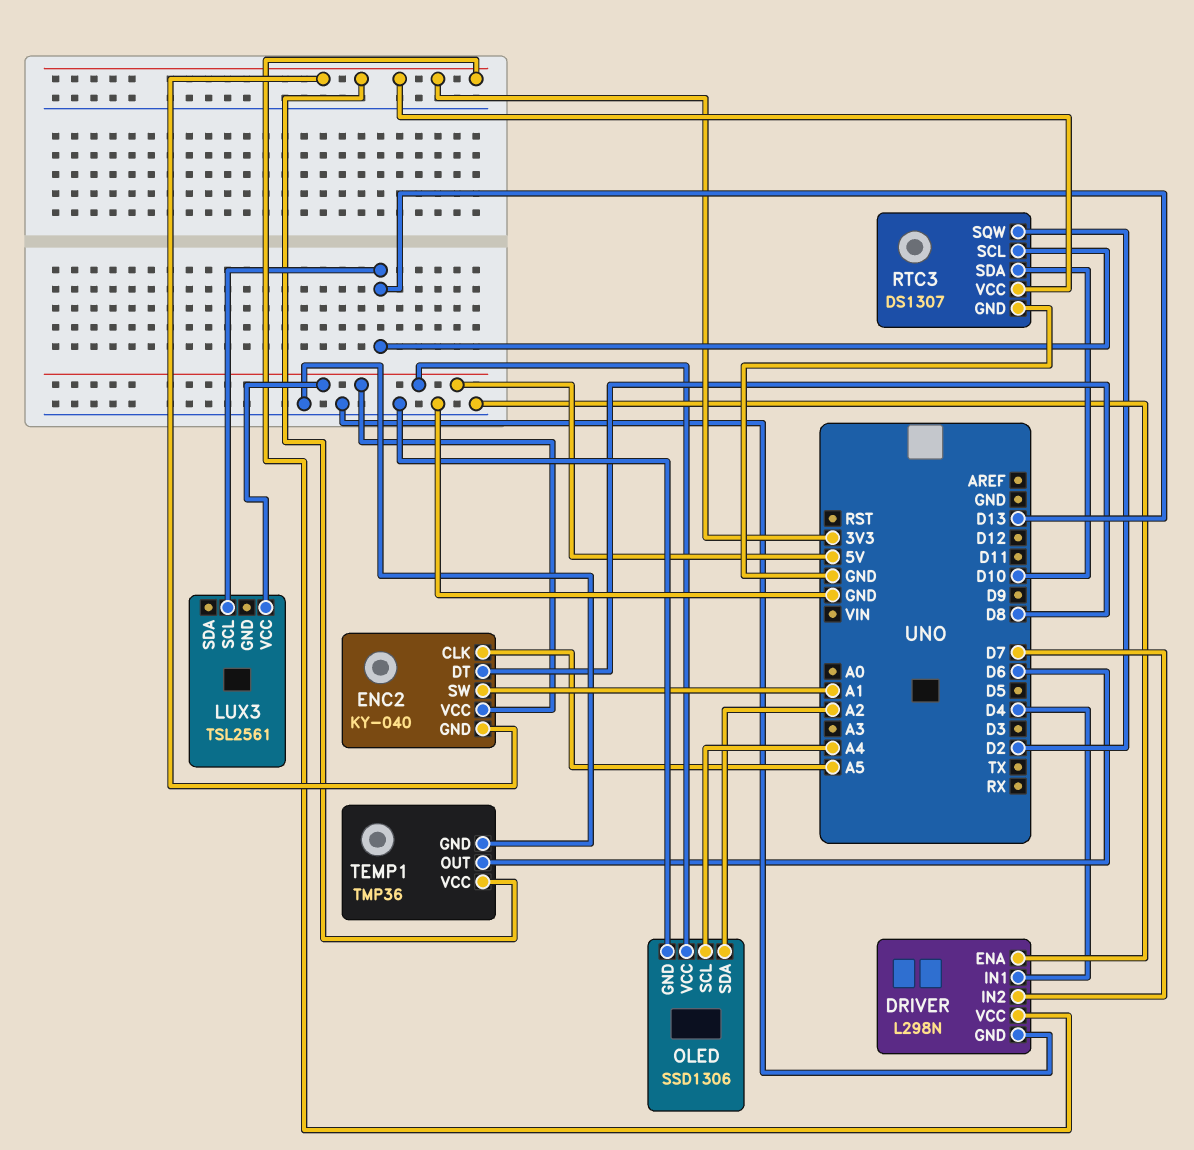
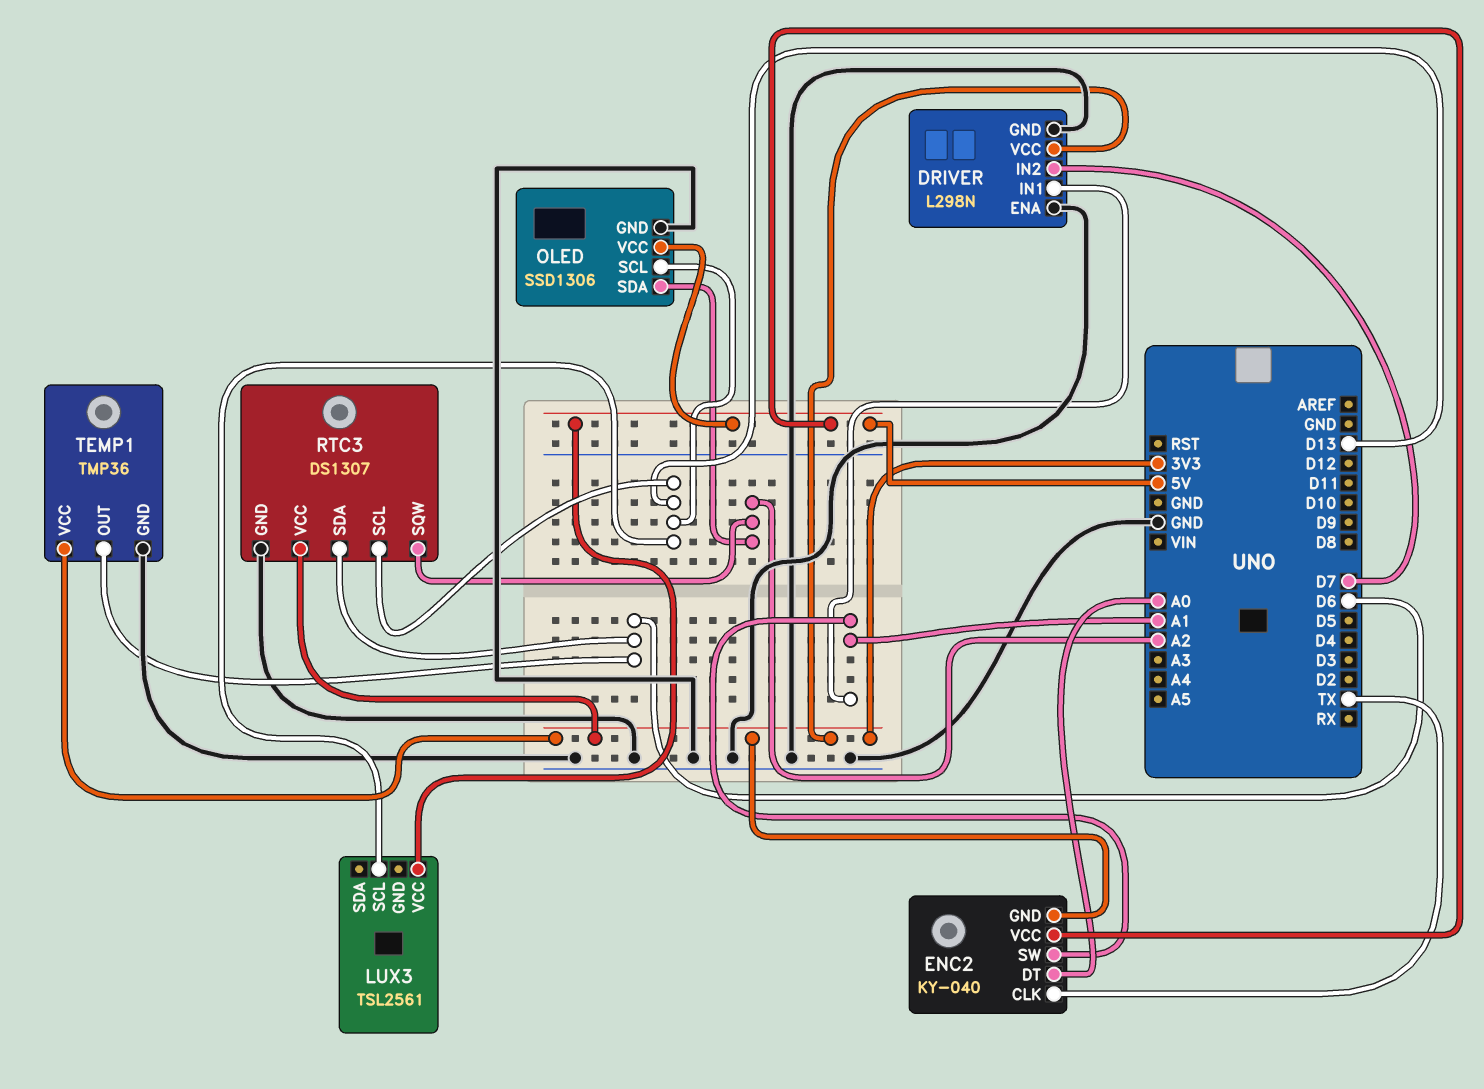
DRIVER pin IN1: D4 -> A1
ENC2 pin CLK: A5 -> TX
ENC2 pin DT: D8 -> A0
OLED pin SCL: A4 -> D13
RTC3 pin SDA: D10 -> D6
RTC3 pin SQW: D2 -> A2

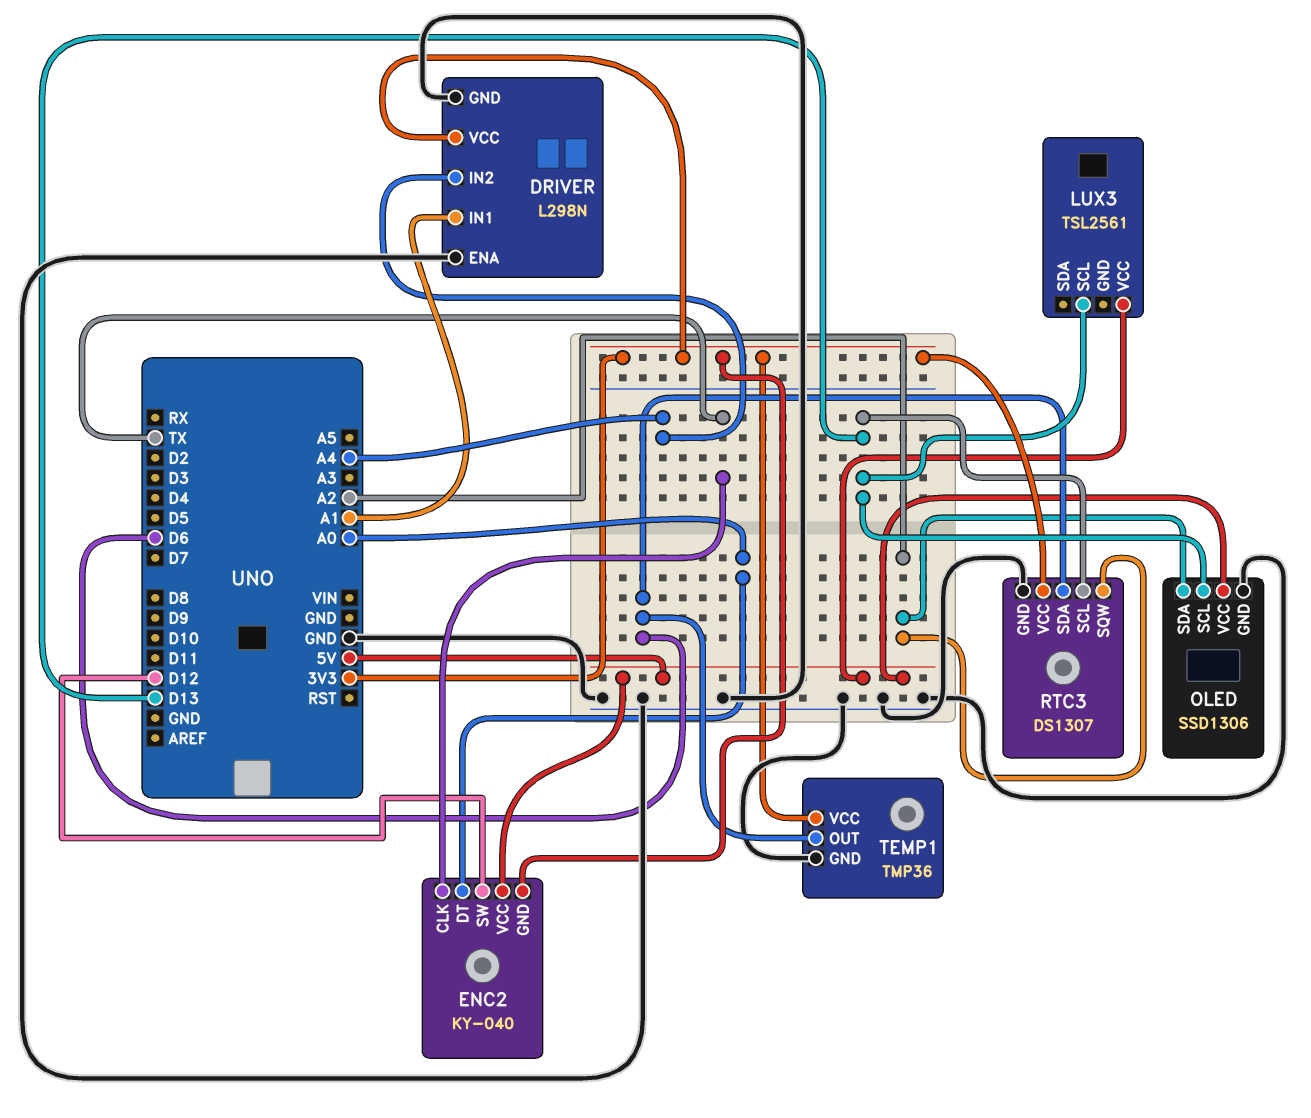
DRIVER pin IN2: D7 -> A4
ENC2 pin SW: A1 -> D12

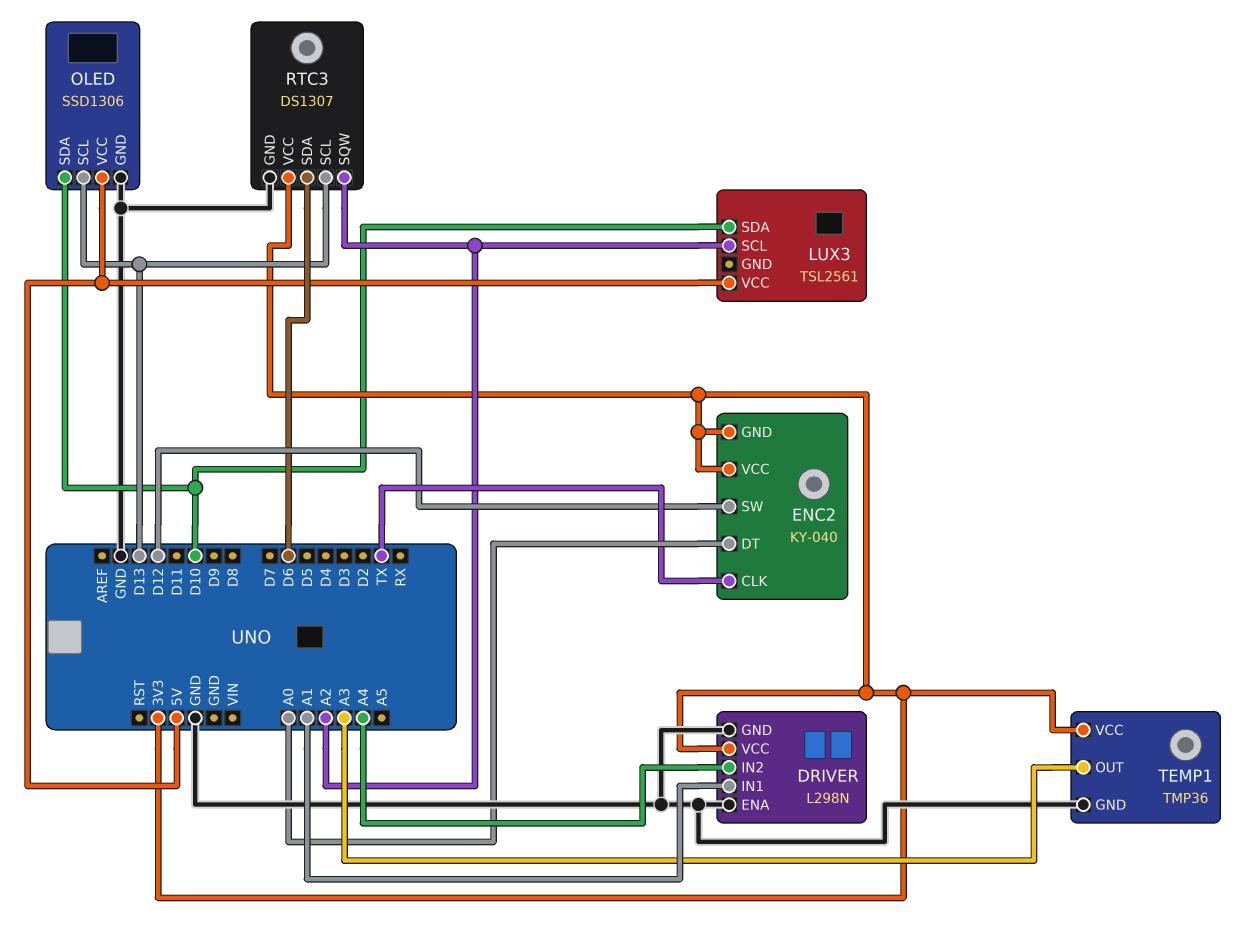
ENC2 pin VCC: 5V -> 3V3
LUX3 pin SCL: D13 -> A2
LUX3 pin SDA: none -> D10
OLED pin SDA: A2 -> D10
TEMP1 pin OUT: D6 -> A3

